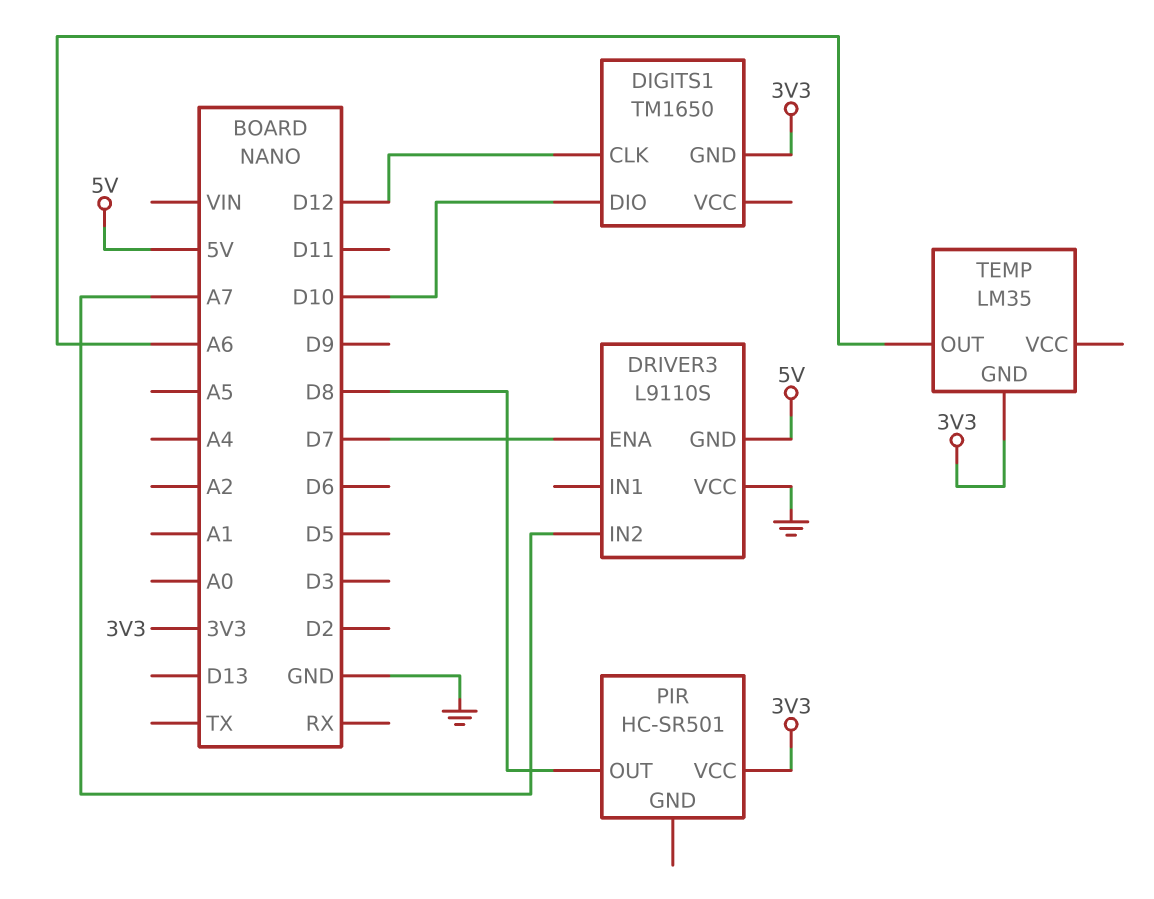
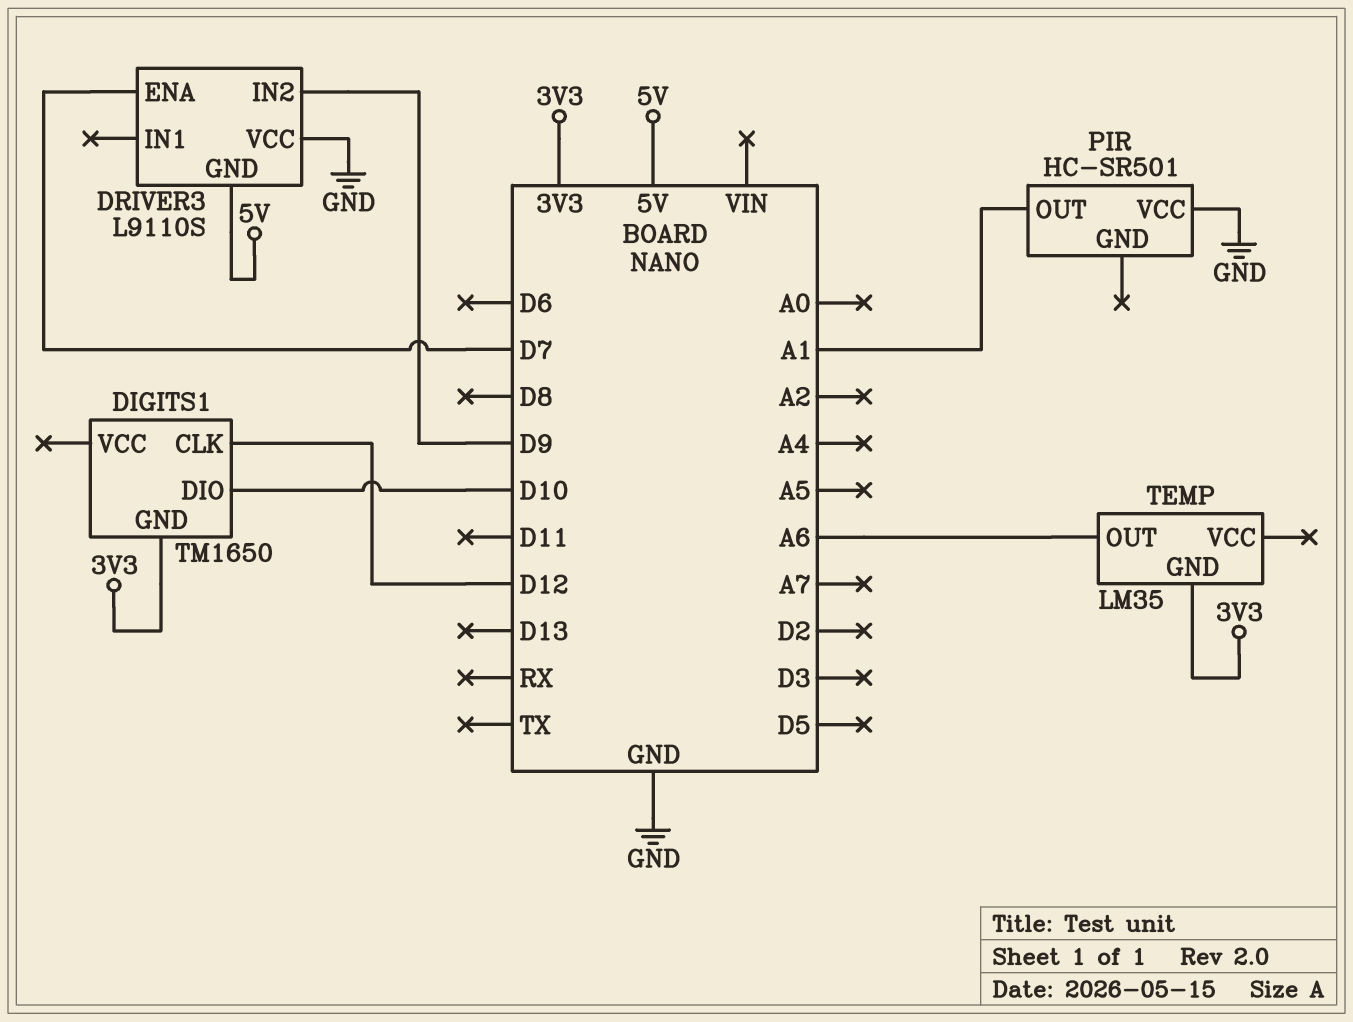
DRIVER3 pin IN2: A7 -> D9
PIR pin OUT: D8 -> A1
PIR pin VCC: 3V3 -> GND

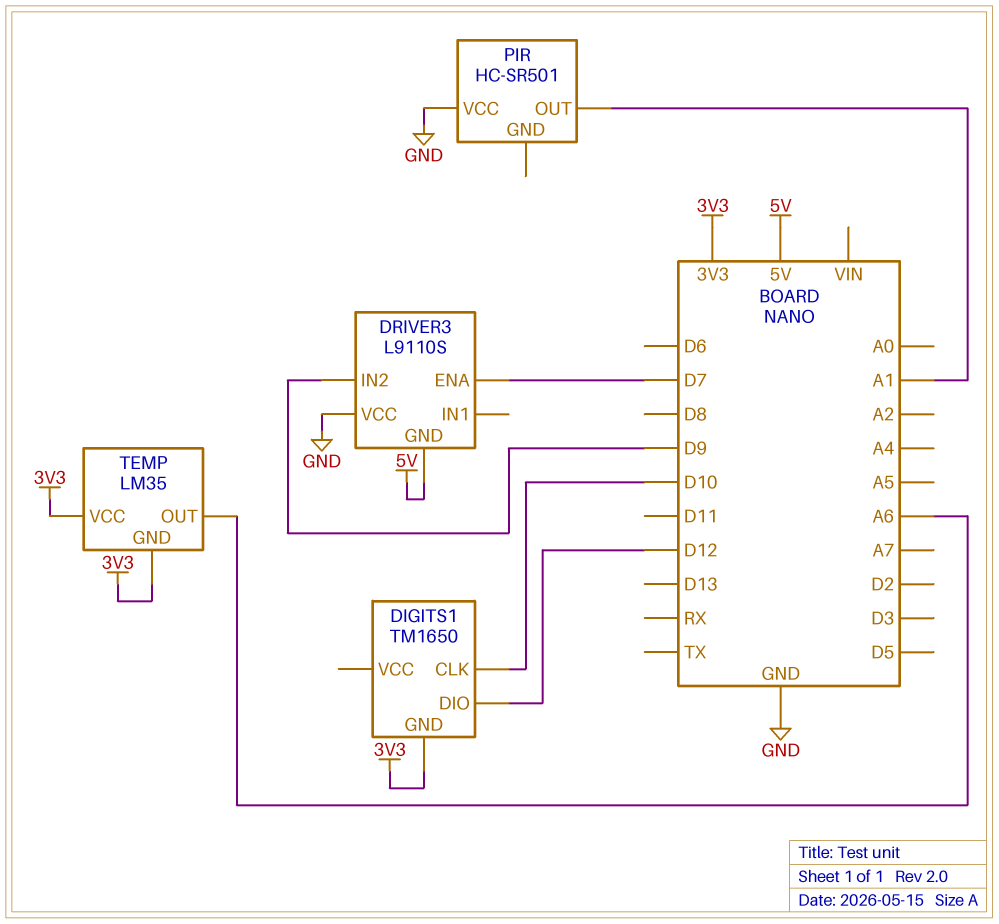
DIGITS1 pin CLK: D12 -> D10
DIGITS1 pin DIO: D10 -> D12
TEMP pin VCC: none -> 3V3

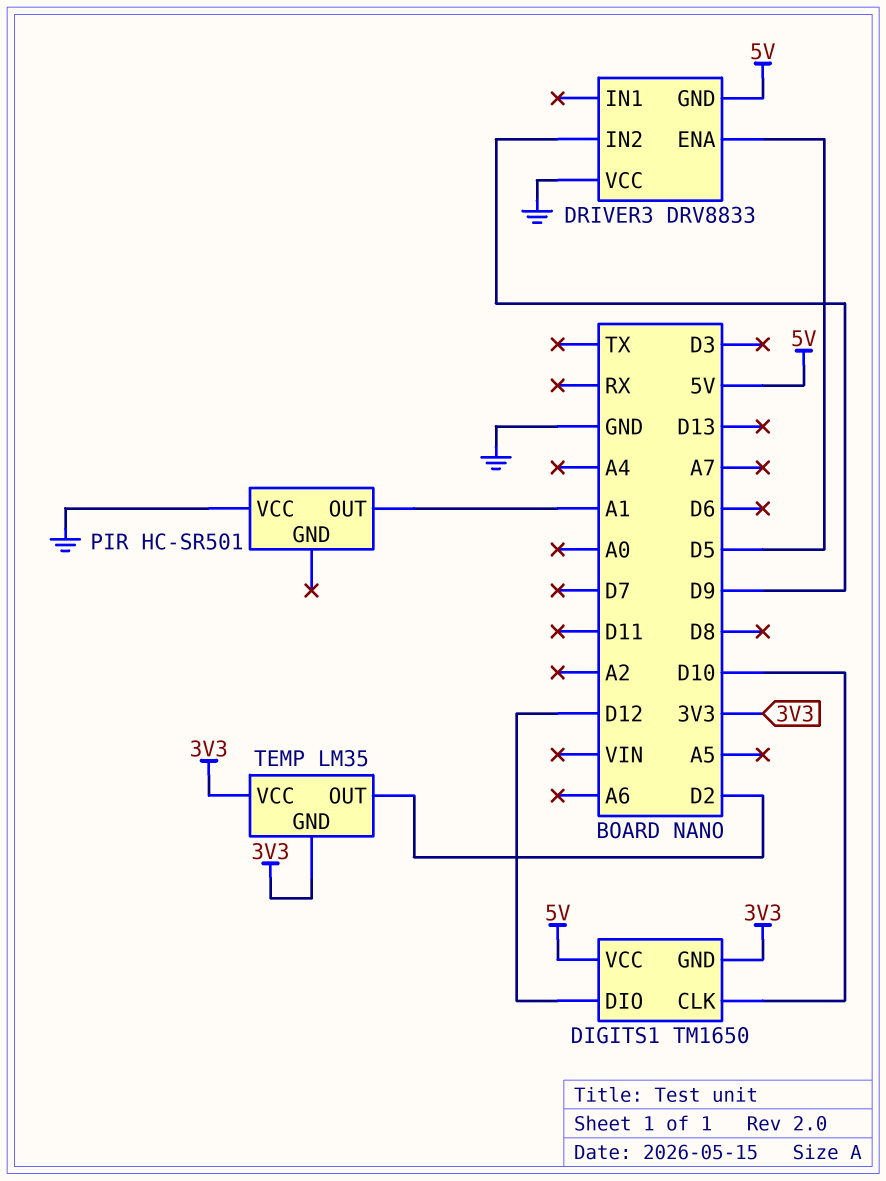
DIGITS1 pin VCC: none -> 5V
DRIVER3: L9110S -> DRV8833
DRIVER3 pin ENA: D7 -> D5
TEMP pin OUT: A6 -> D2

